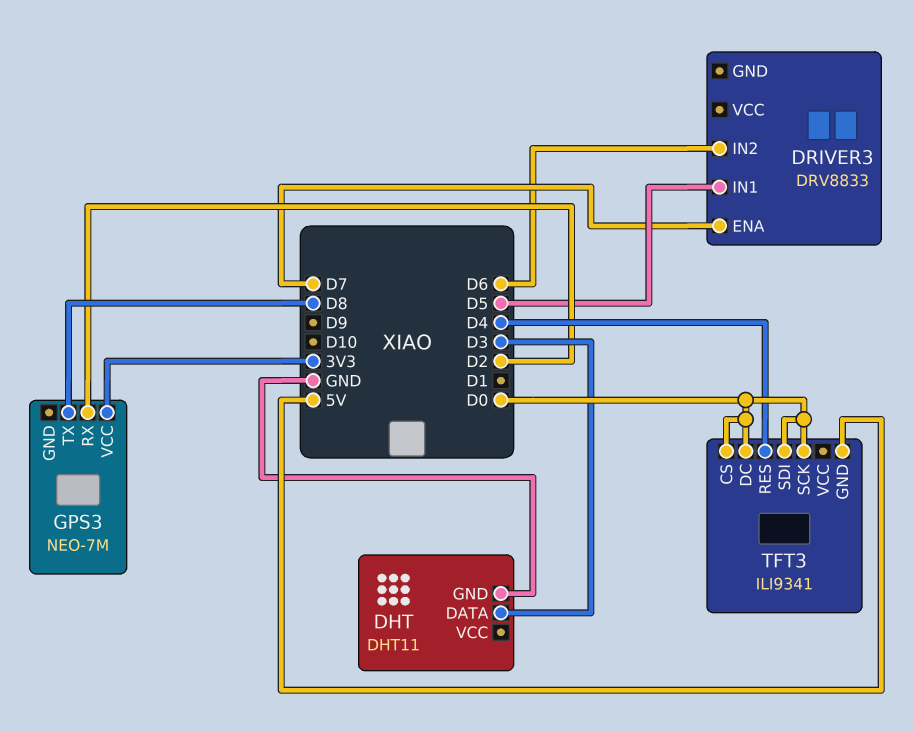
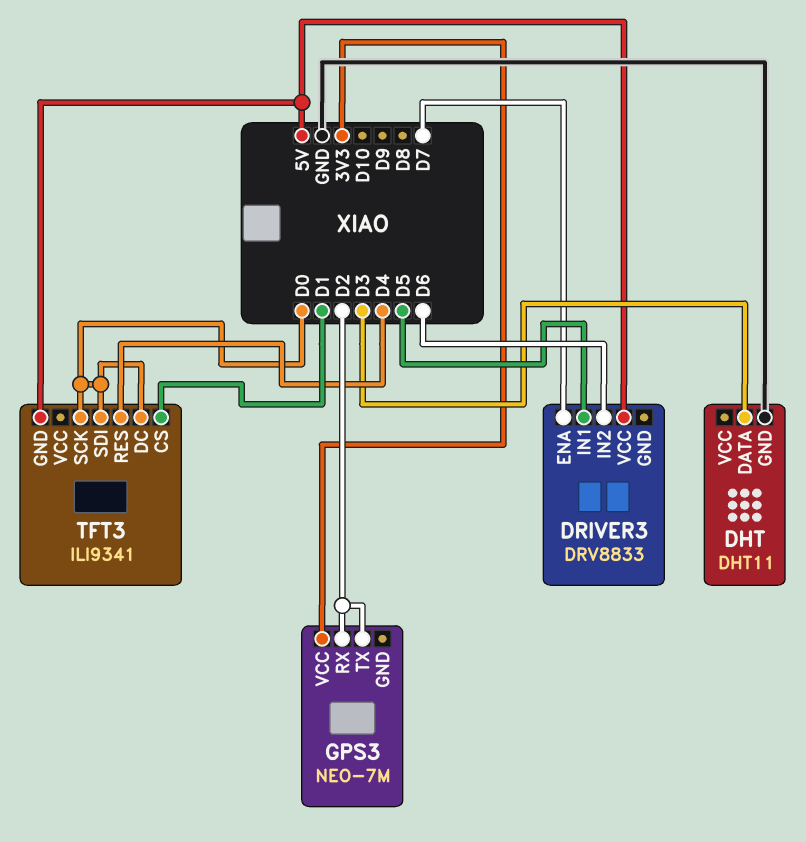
DRIVER3 pin VCC: none -> 5V
GPS3 pin TX: D8 -> D2
TFT3 pin CS: D0 -> D1

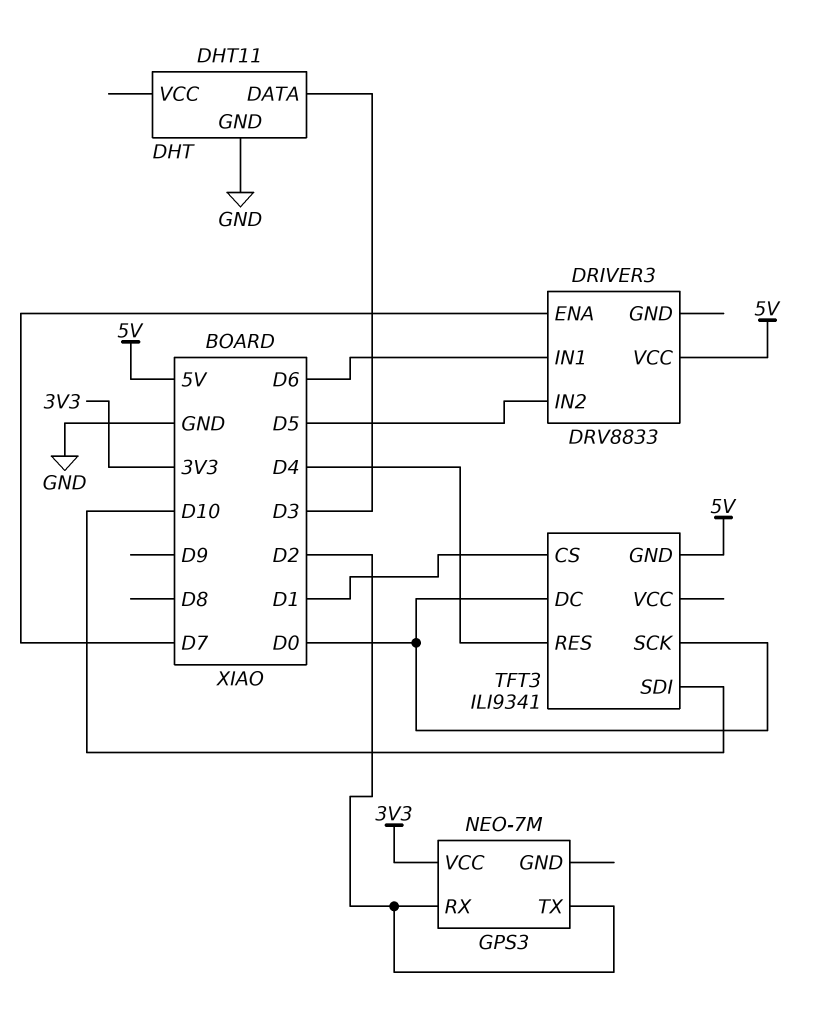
DRIVER3 pin IN1: D5 -> D6
DRIVER3 pin IN2: D6 -> D5
TFT3 pin SDI: D0 -> D10

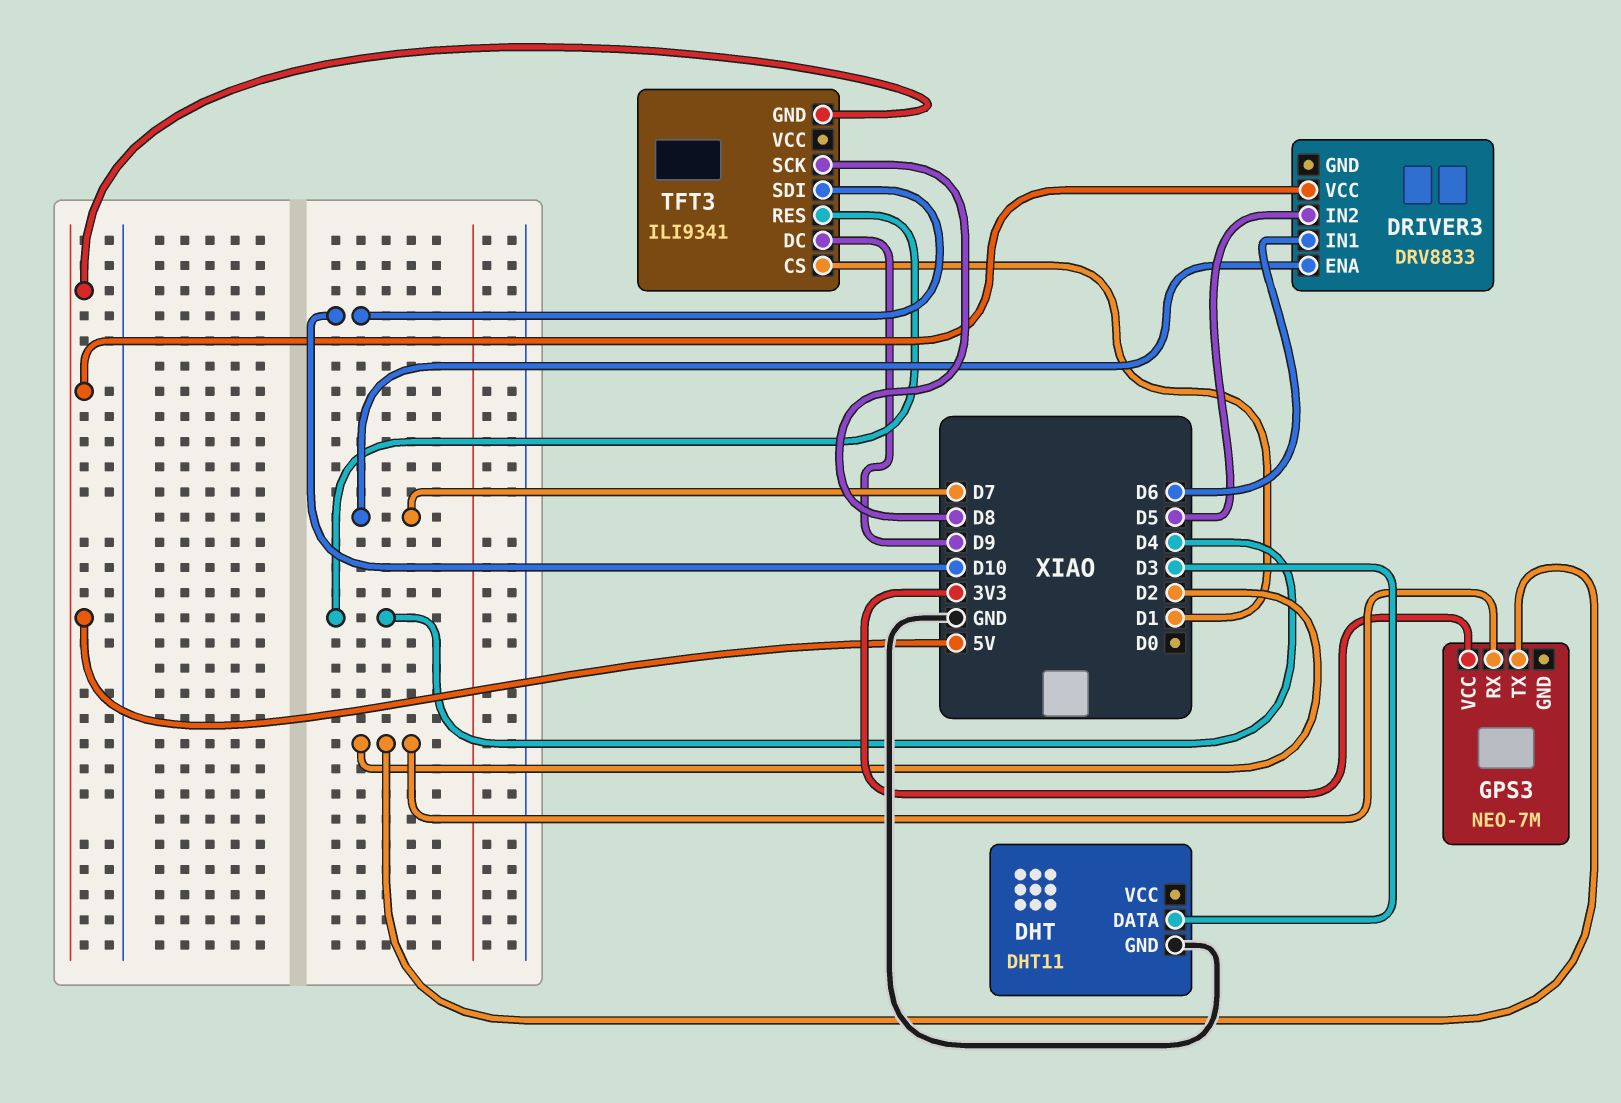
TFT3 pin DC: D0 -> D9
TFT3 pin SCK: D0 -> D8

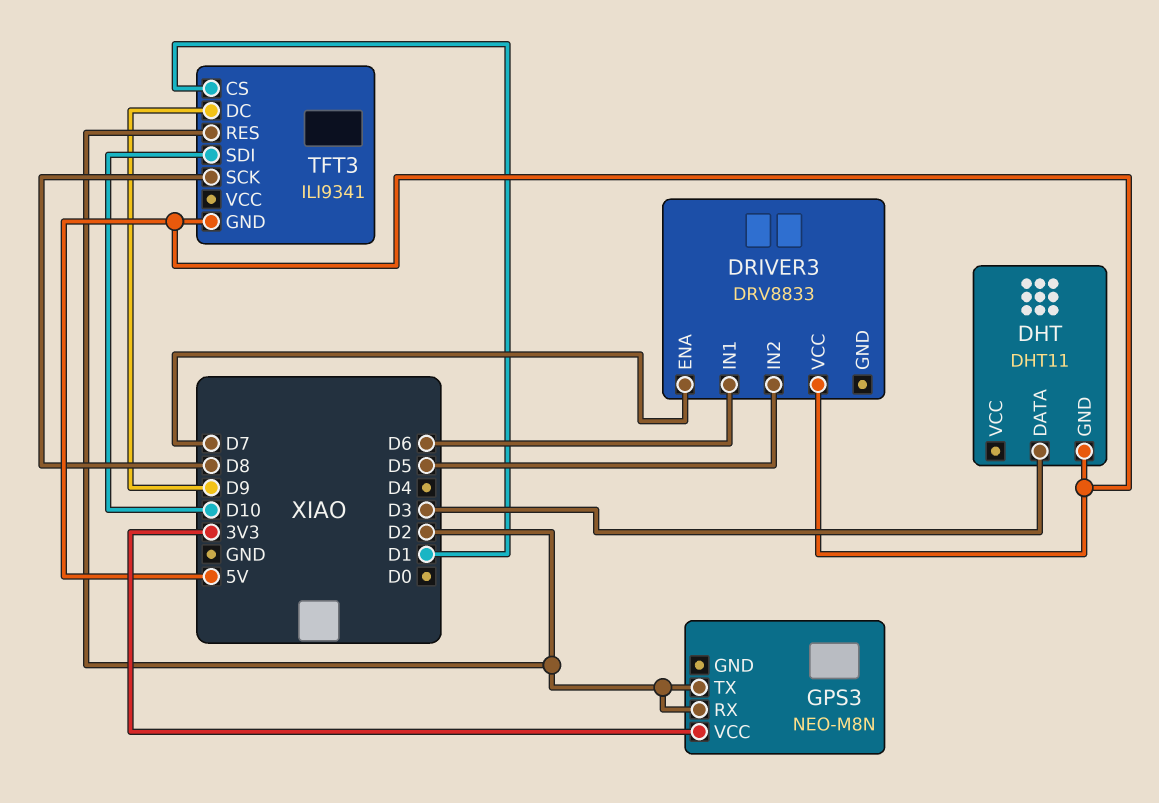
DHT pin GND: GND -> 5V
GPS3: NEO-7M -> NEO-M8N
TFT3 pin RES: D4 -> D2

